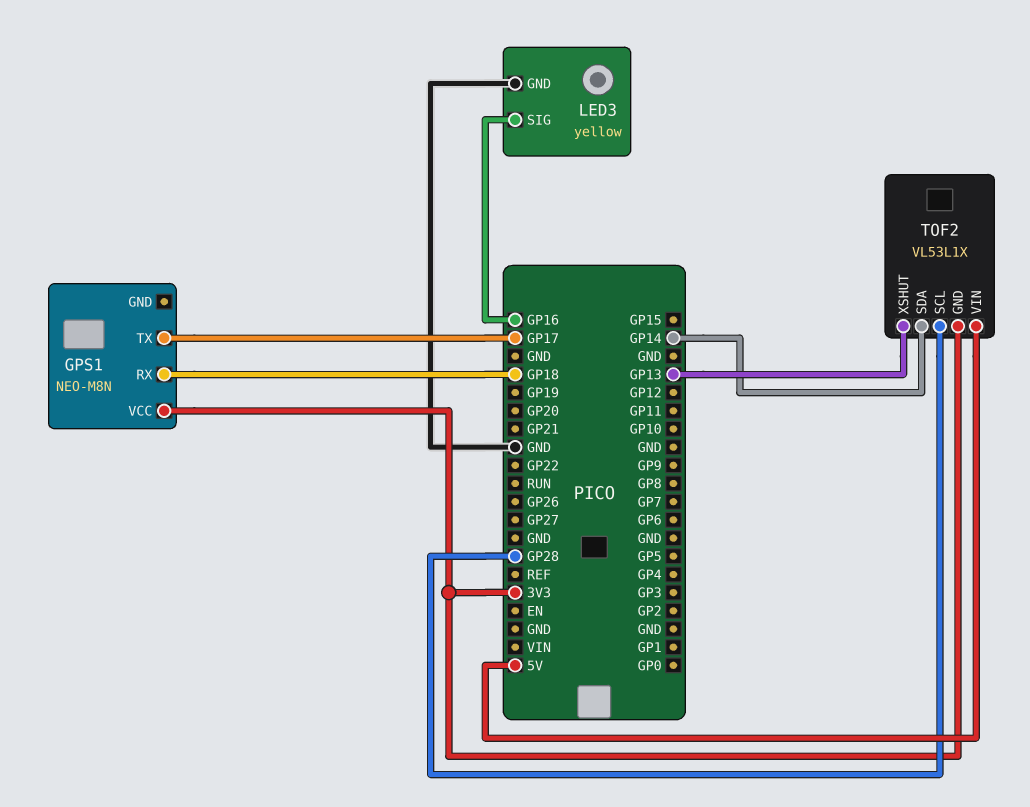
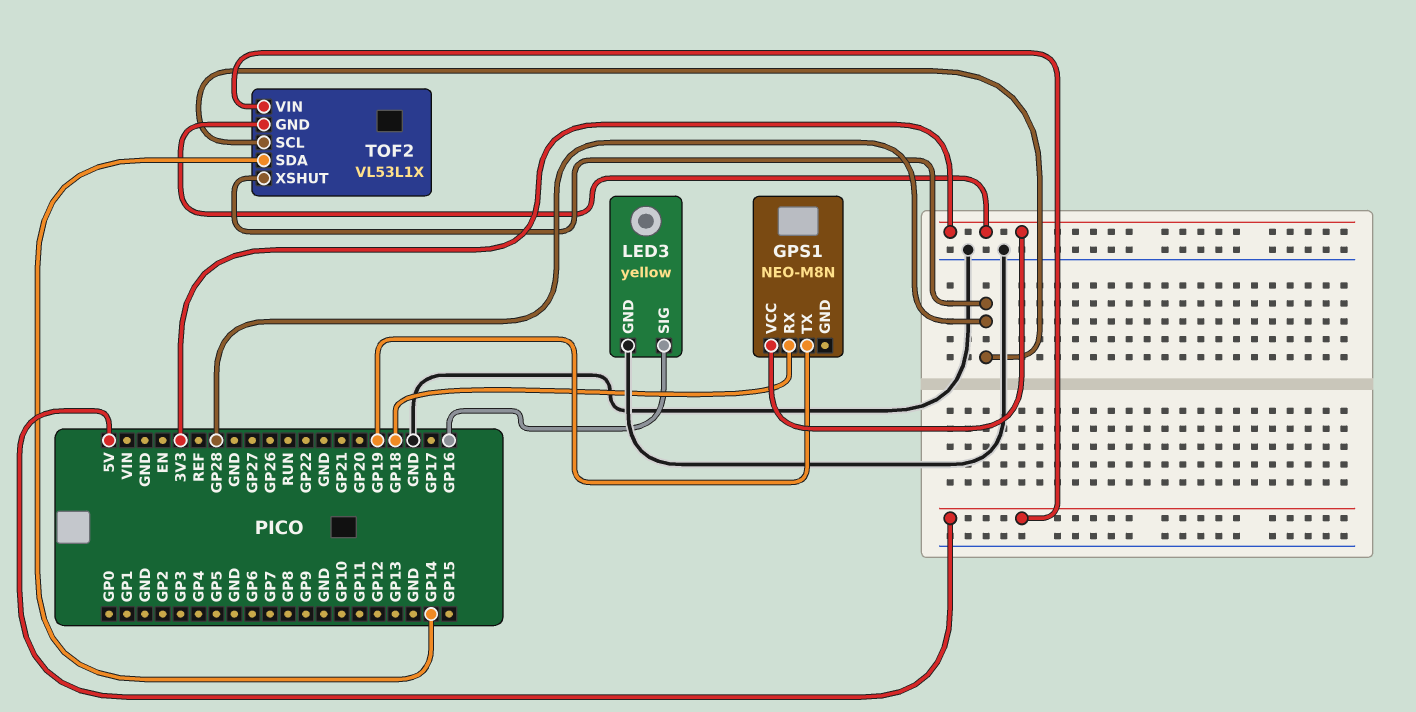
GPS1 pin TX: GP17 -> GP19
TOF2 pin XSHUT: GP13 -> GP28

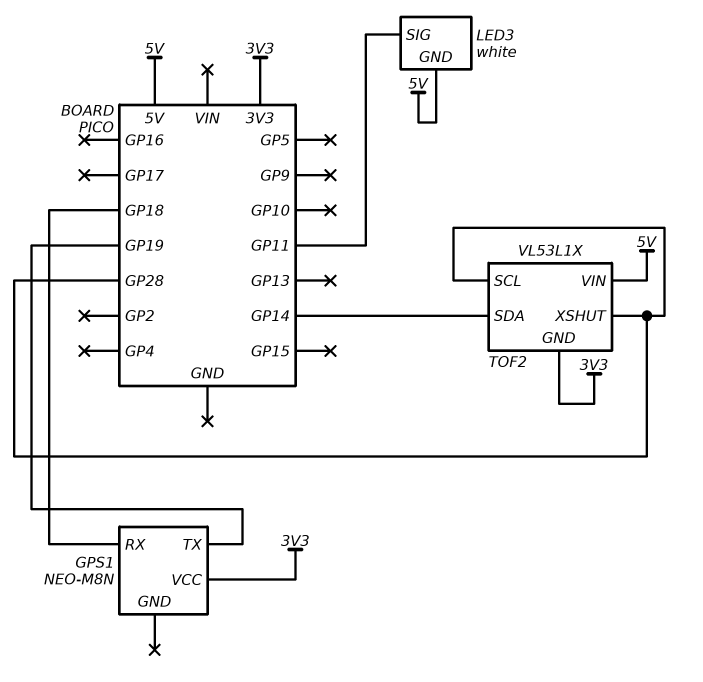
LED3: yellow -> white
LED3 pin GND: GND -> 5V
LED3 pin SIG: GP16 -> GP11

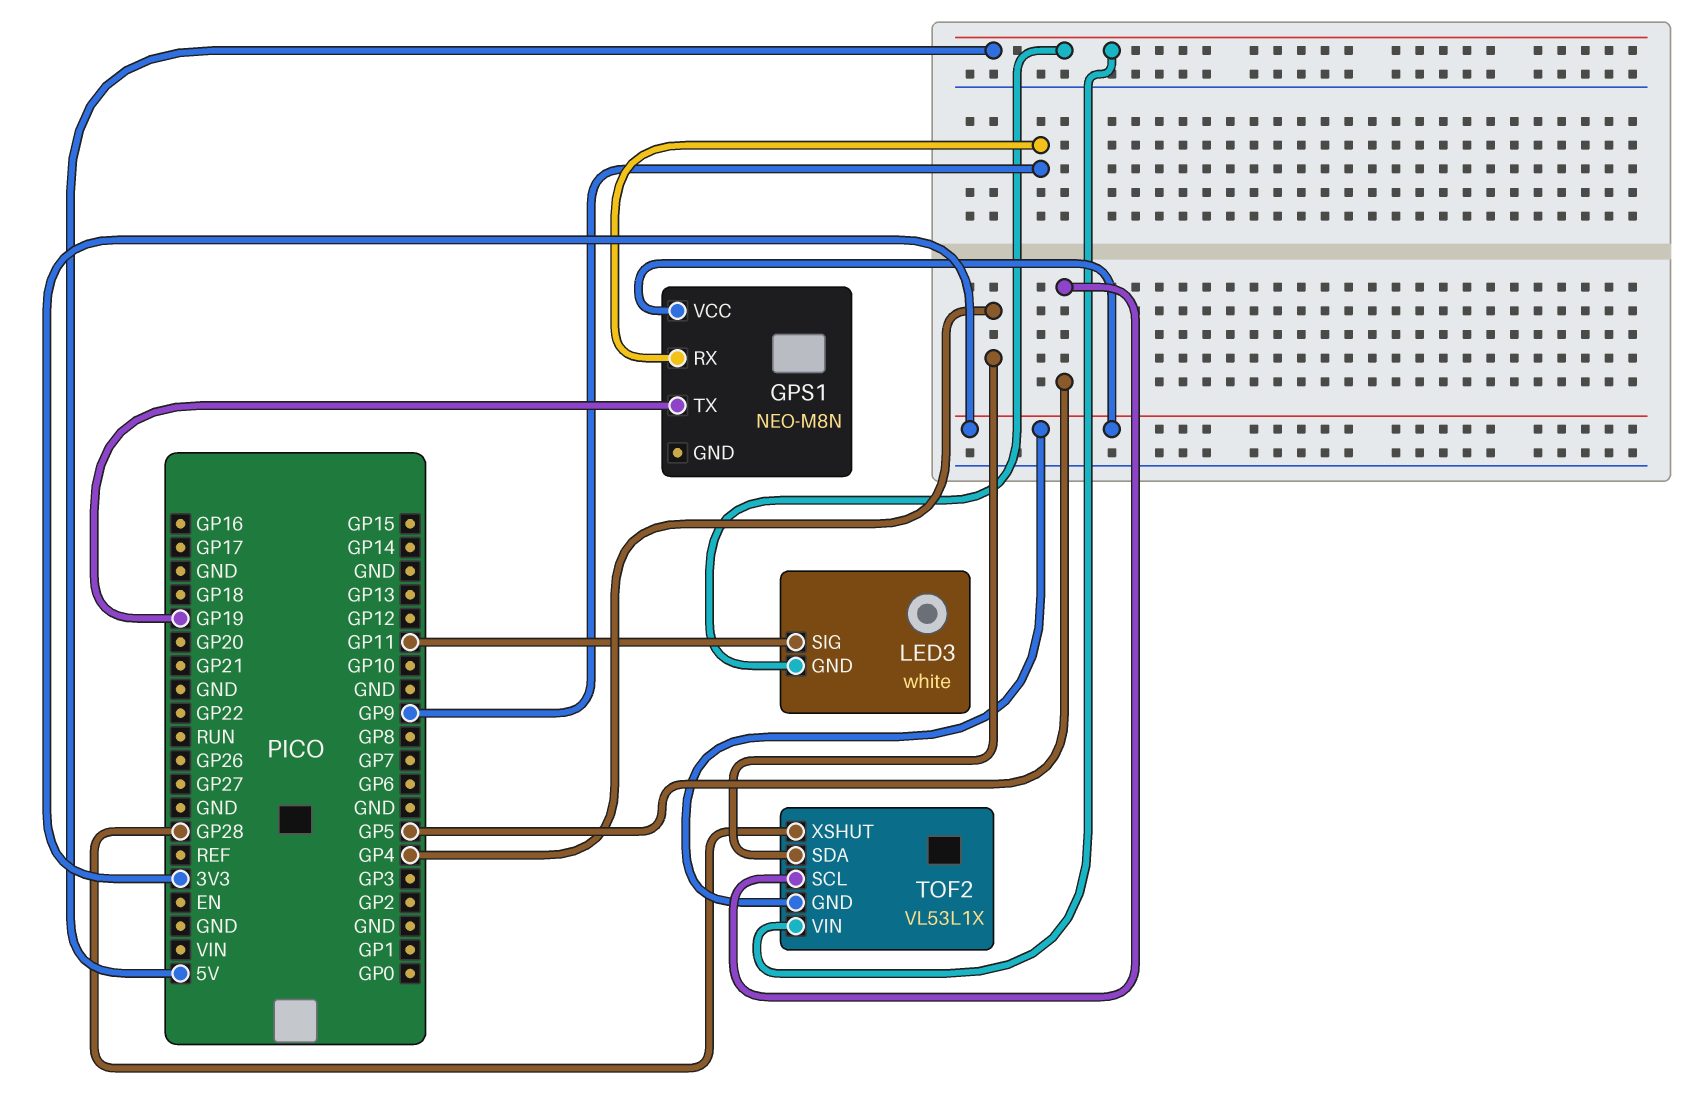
GPS1 pin RX: GP18 -> GP9
TOF2 pin SCL: GP28 -> GP5
TOF2 pin SDA: GP14 -> GP4

